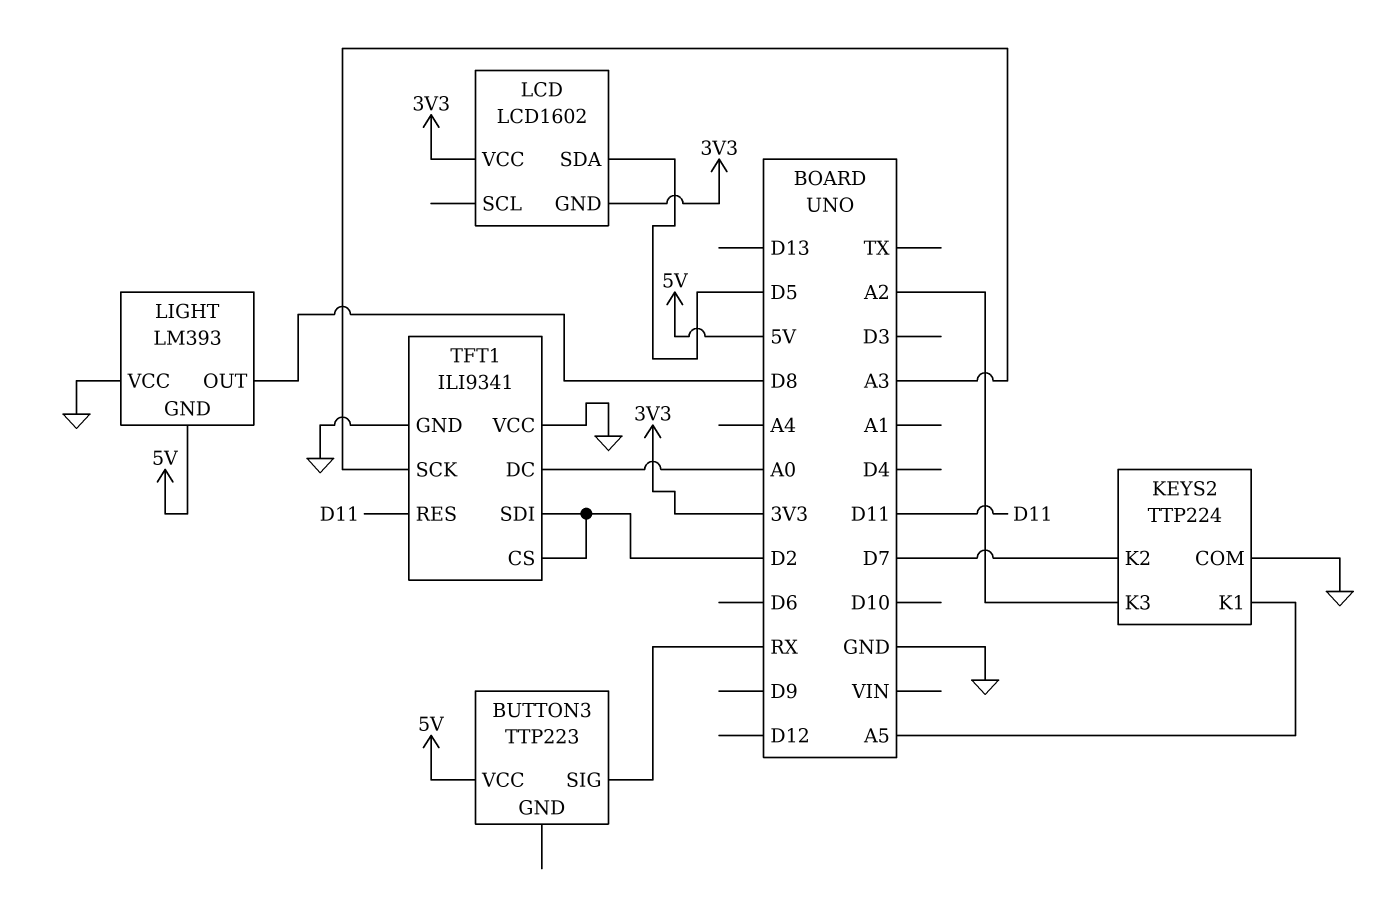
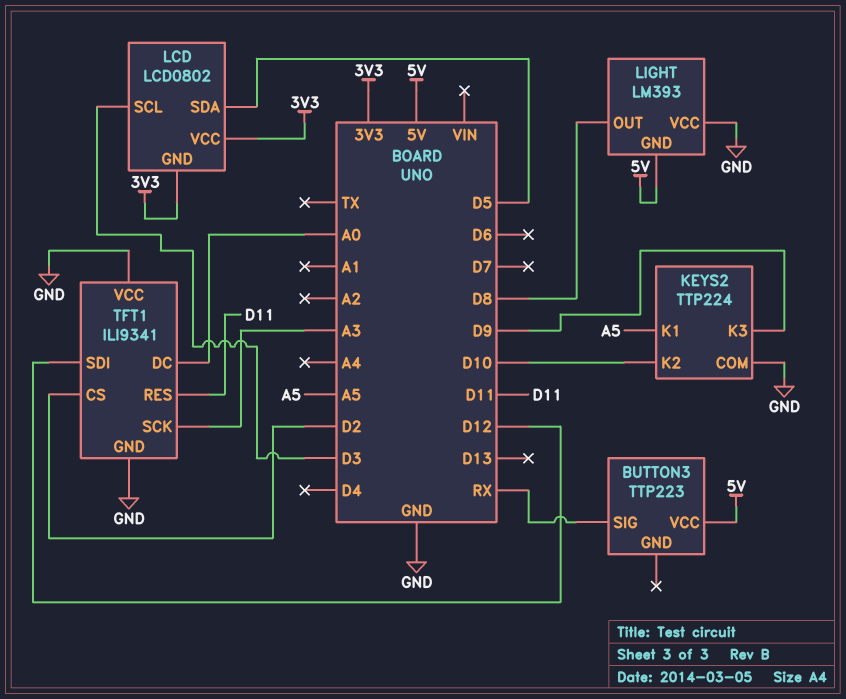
KEYS2 pin K2: D7 -> D10
KEYS2 pin K3: A2 -> D9
LCD: LCD1602 -> LCD0802
LCD pin SCL: none -> D3
TFT1 pin SDI: D2 -> D12

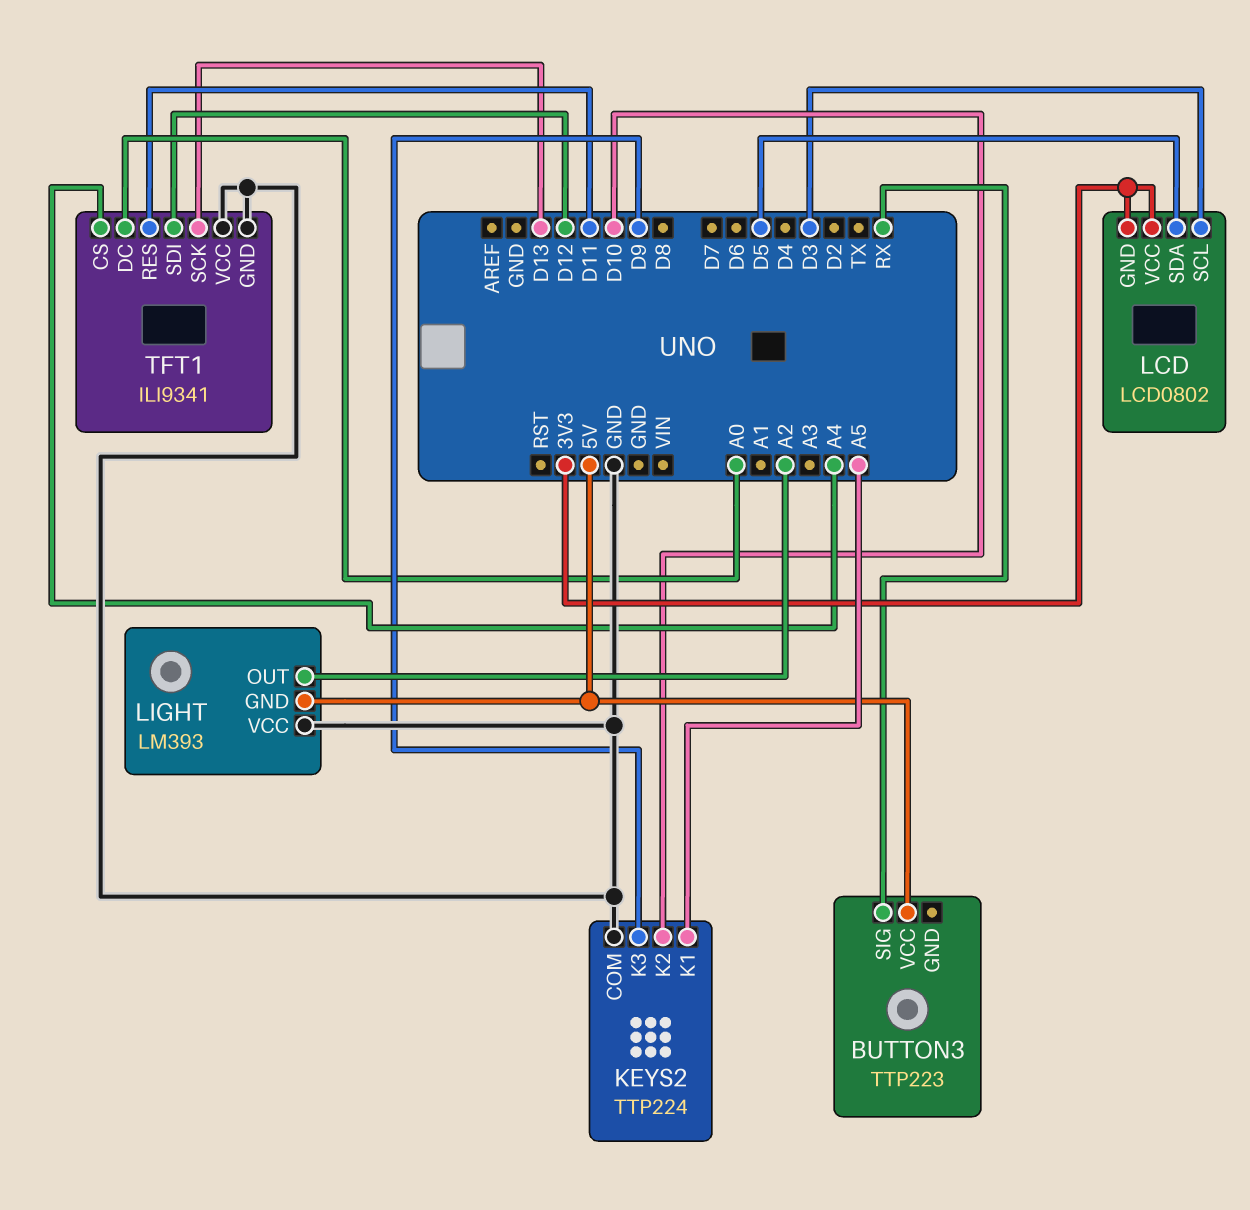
LIGHT pin OUT: D8 -> A2
TFT1 pin CS: D2 -> A4
TFT1 pin SCK: A3 -> D13

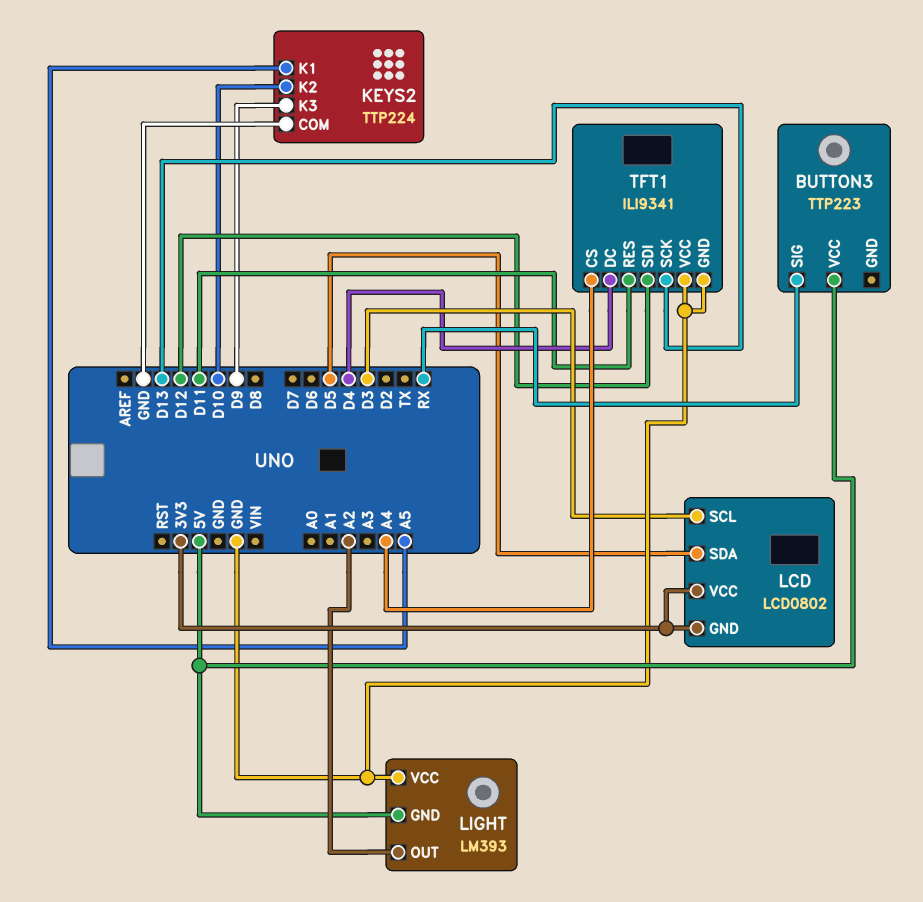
TFT1 pin DC: A0 -> D4

